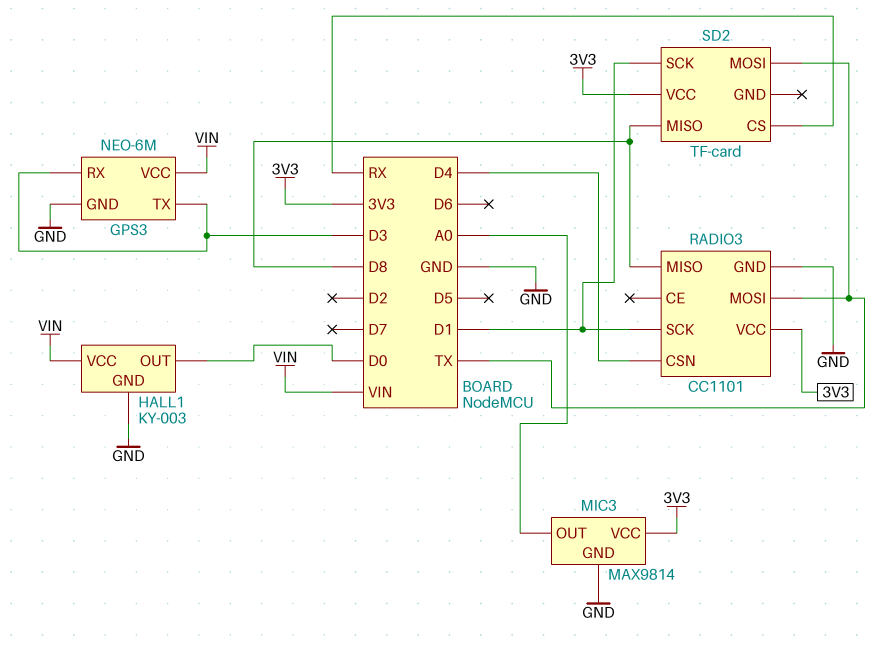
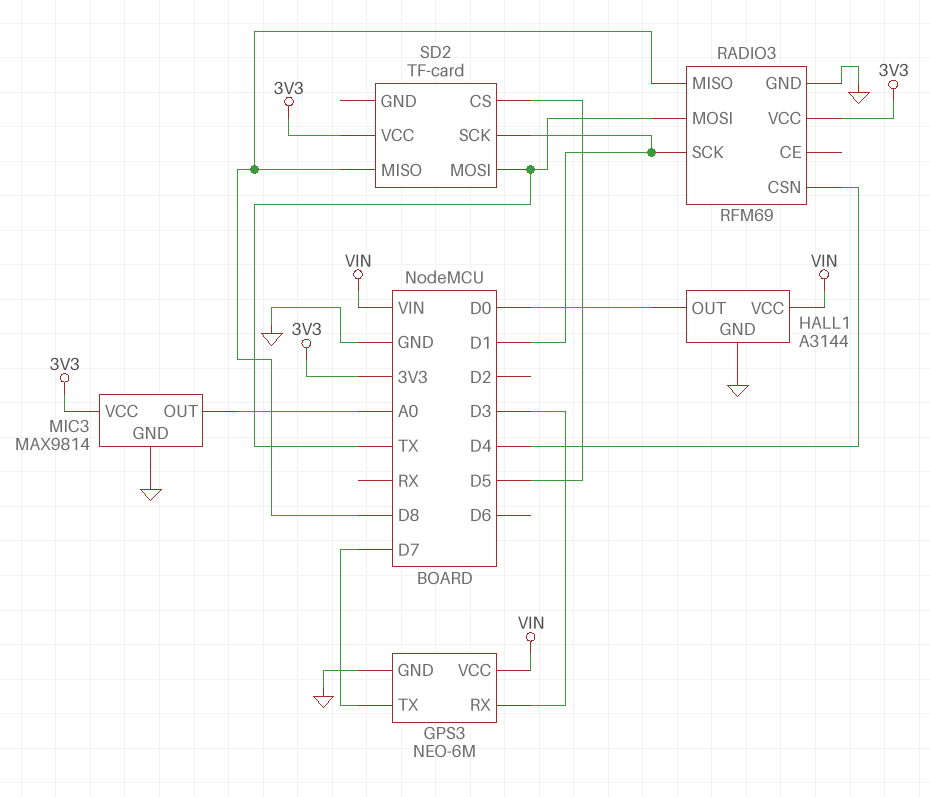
GPS3 pin TX: D3 -> D7
HALL1: KY-003 -> A3144
RADIO3: CC1101 -> RFM69
SD2 pin CS: RX -> D5

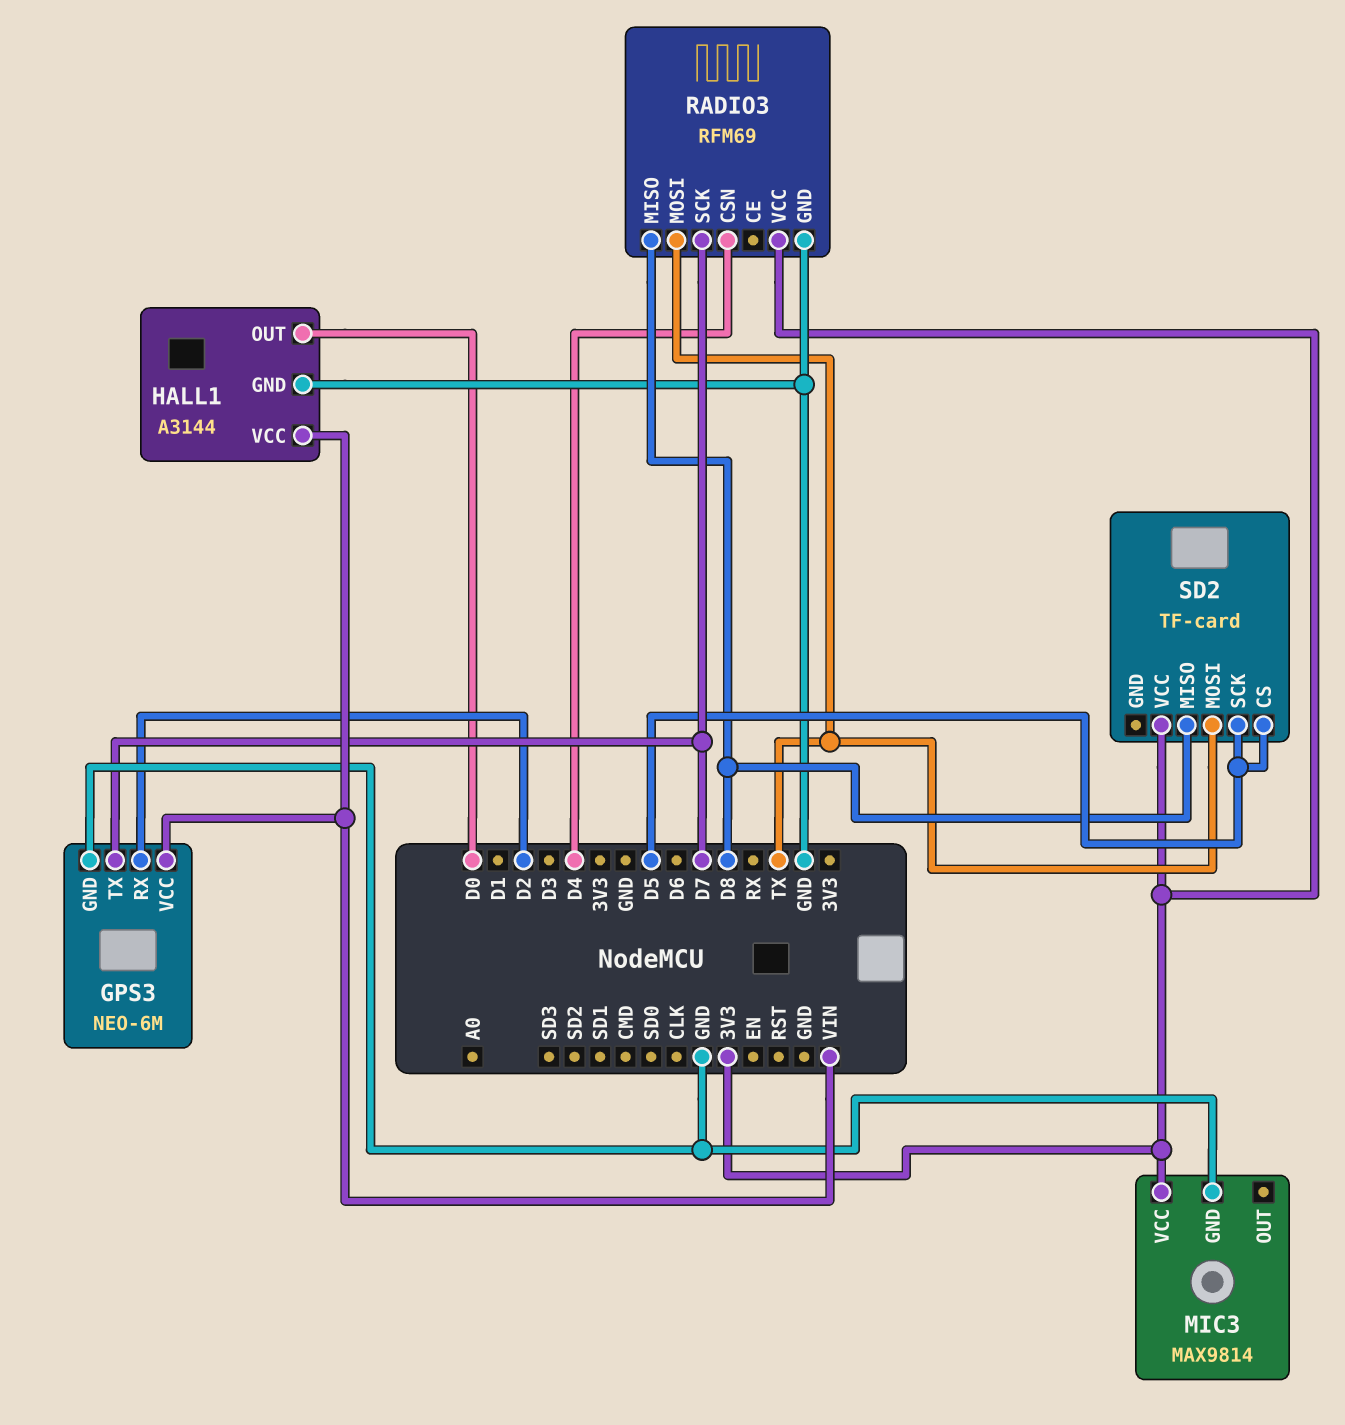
GPS3 pin RX: D3 -> D2
MIC3 pin OUT: A0 -> none
RADIO3 pin SCK: D1 -> D7
SD2 pin SCK: D1 -> D5

